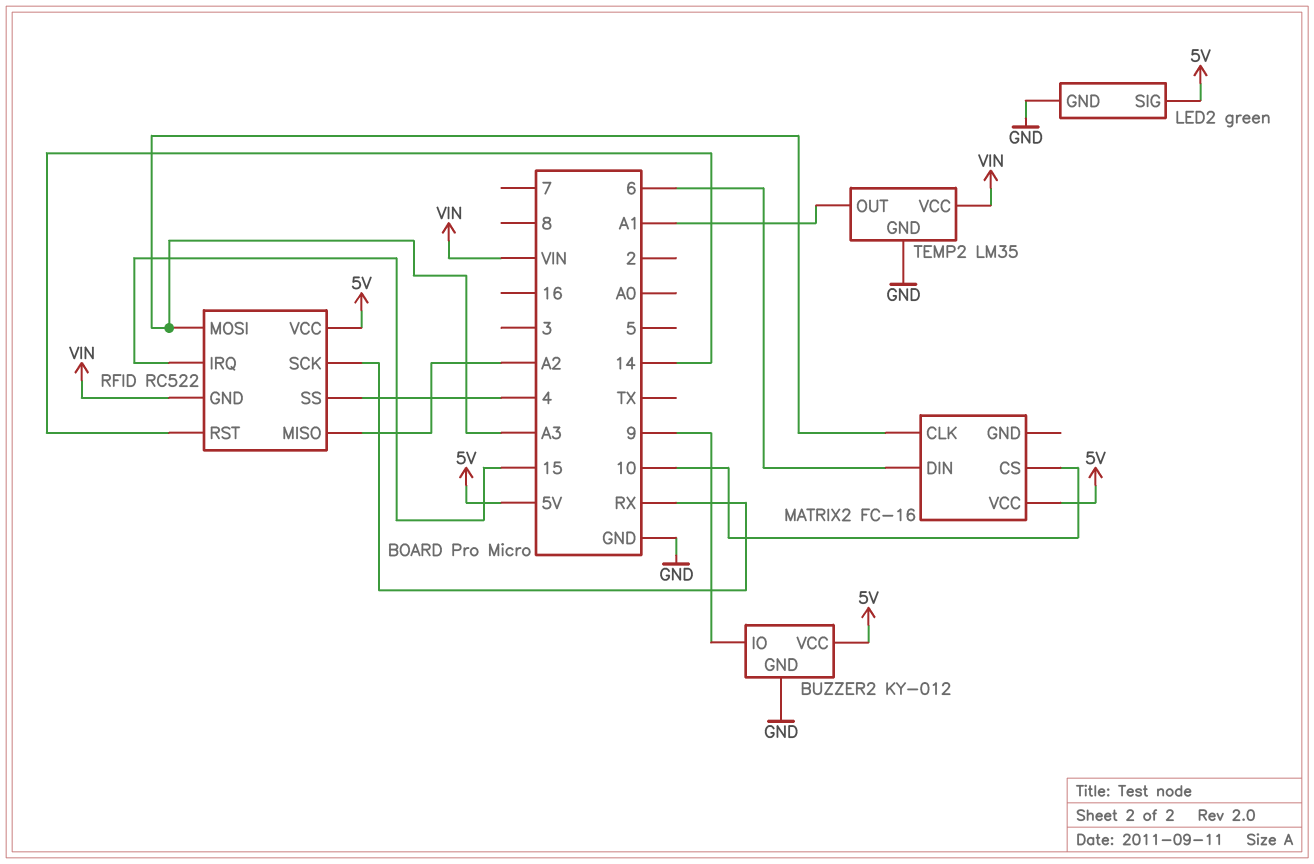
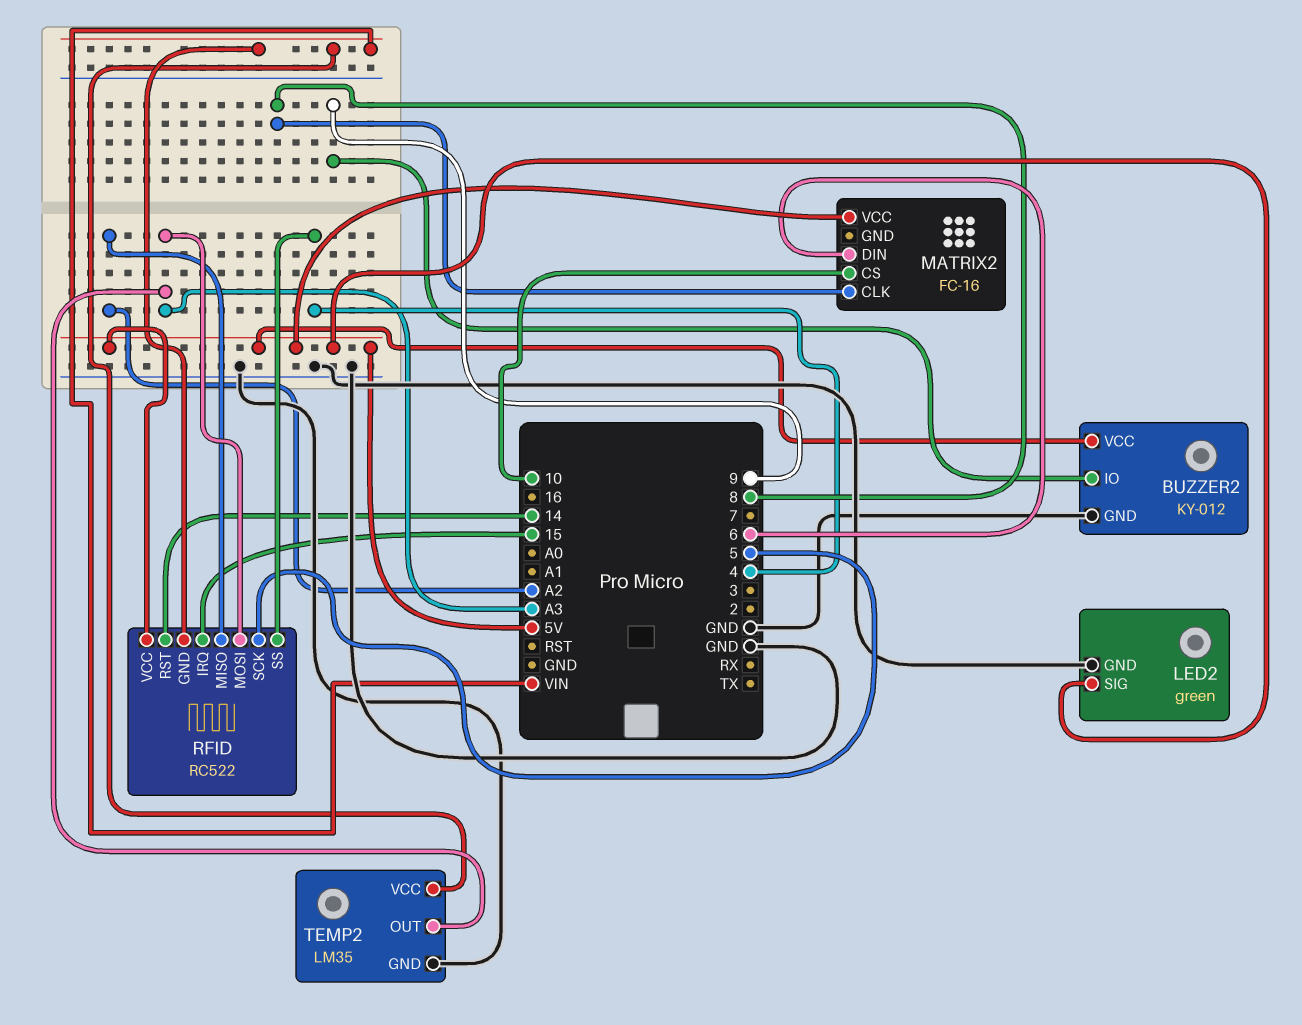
MATRIX2 pin CLK: A3 -> 8
RFID pin SCK: RX -> 5
TEMP2 pin OUT: A1 -> A3

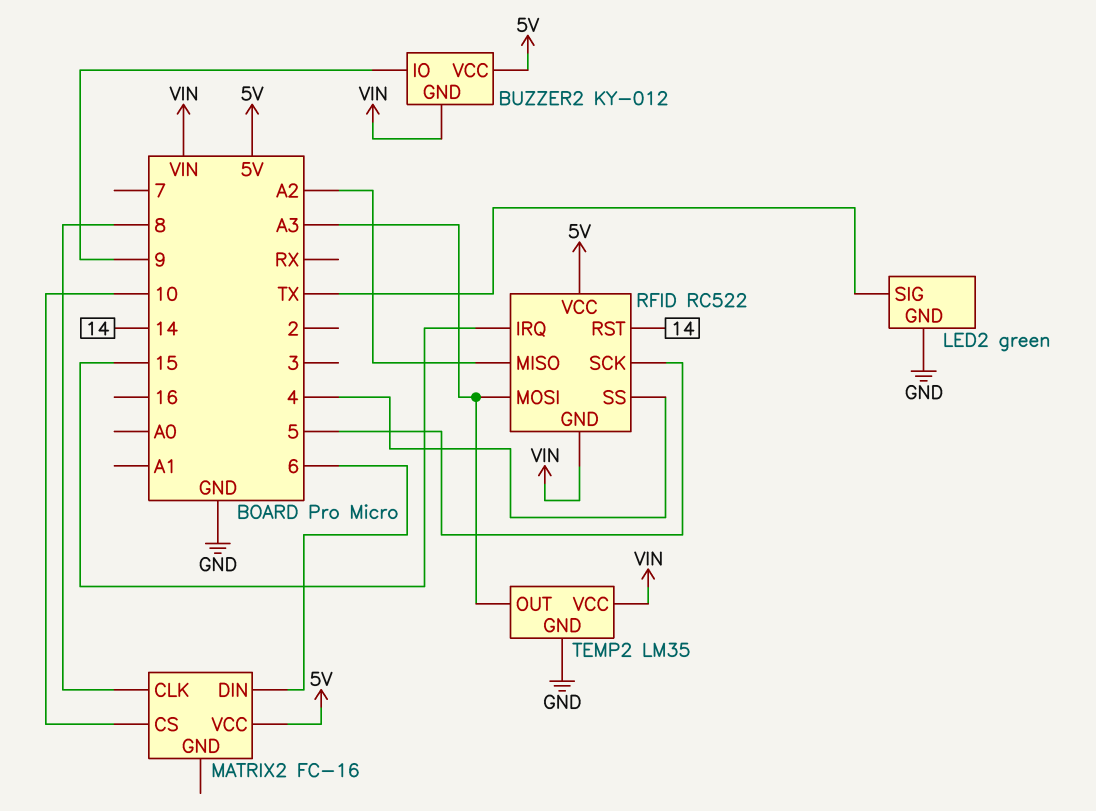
BUZZER2 pin GND: GND -> VIN
LED2 pin SIG: 5V -> TX

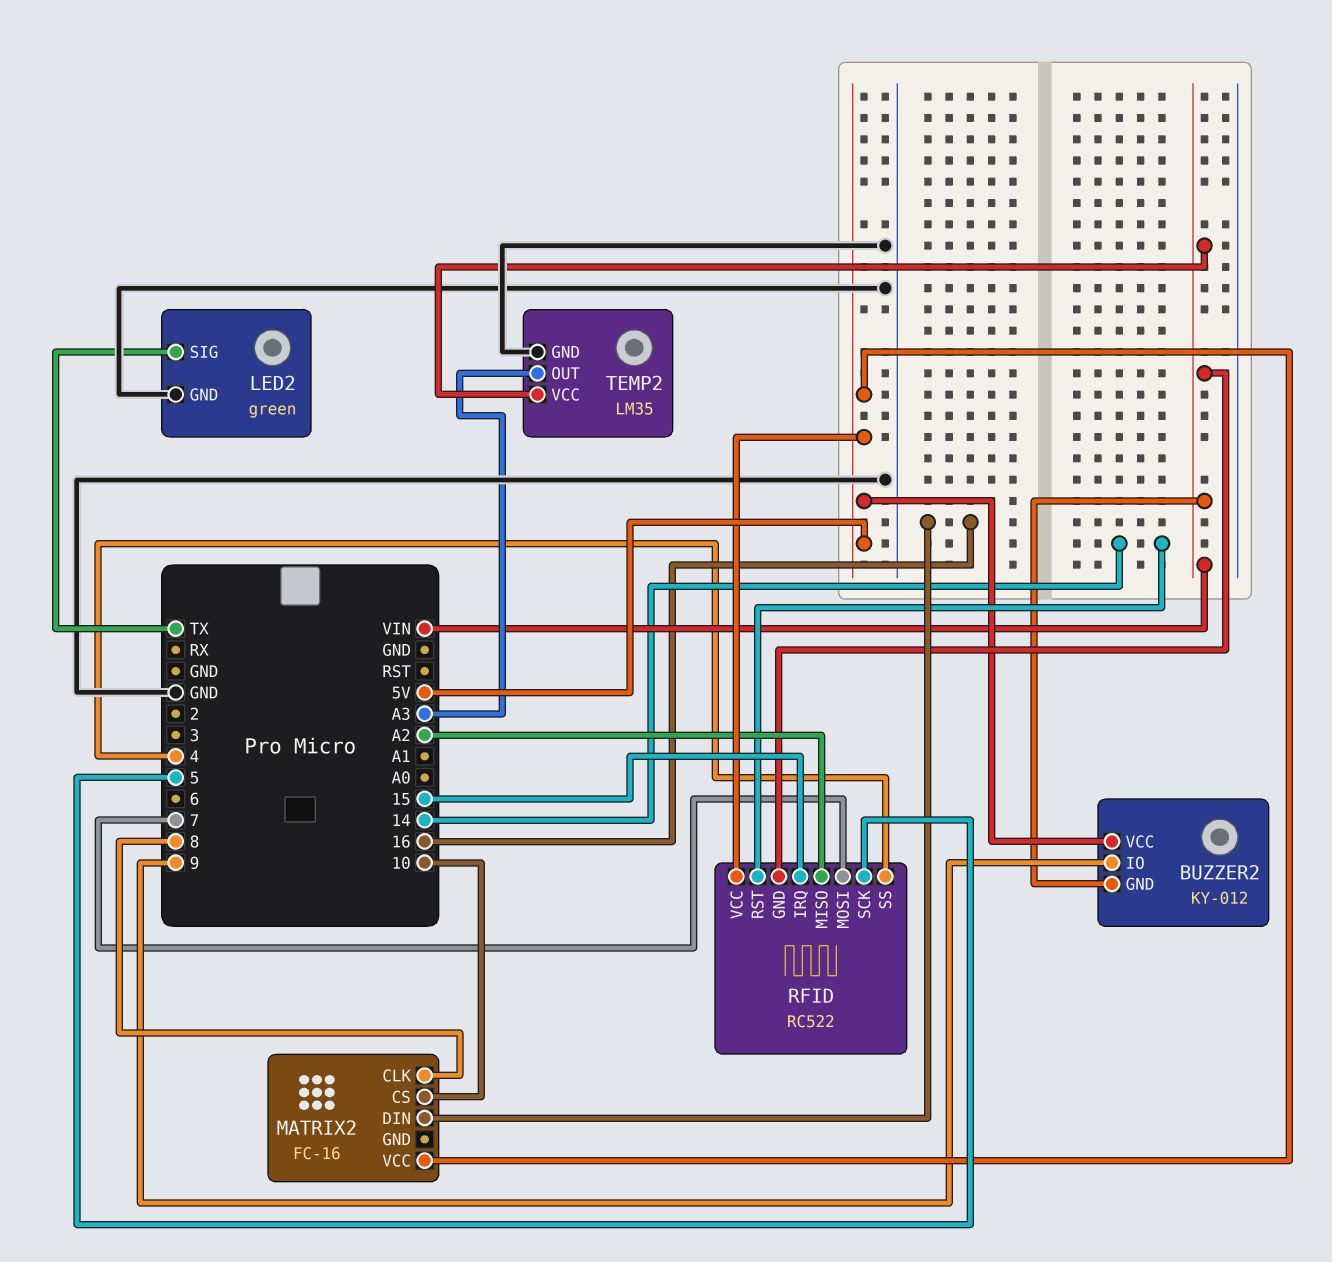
MATRIX2 pin DIN: 6 -> 16
RFID pin MOSI: A3 -> 7

